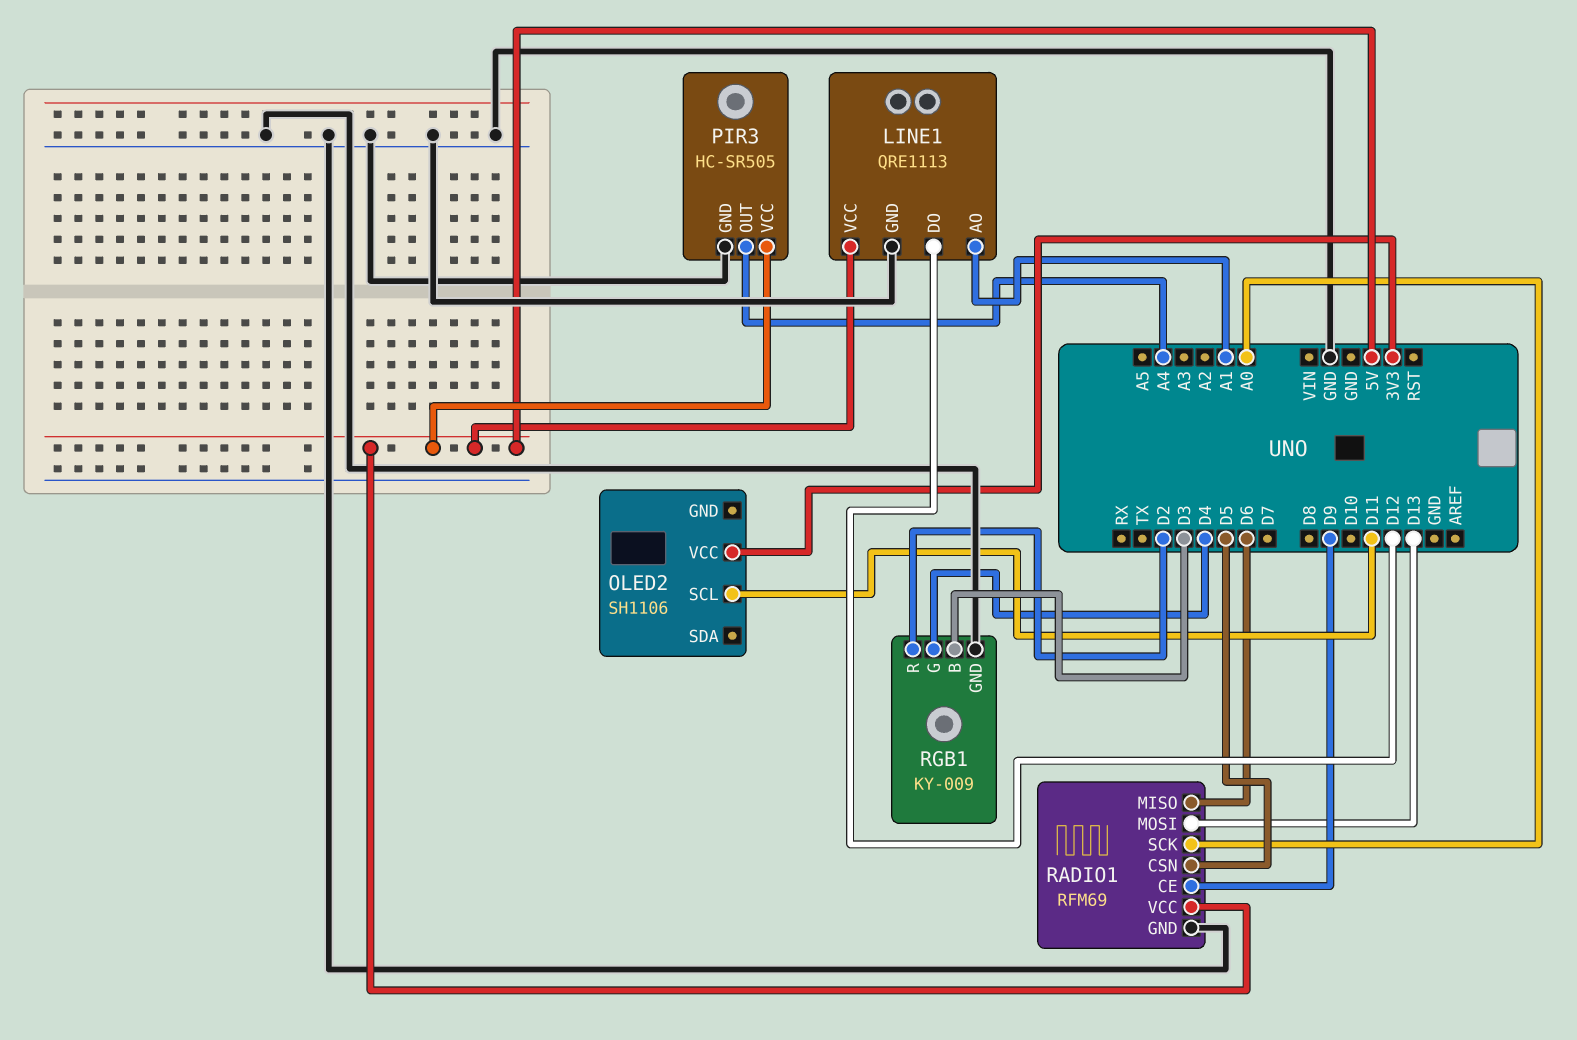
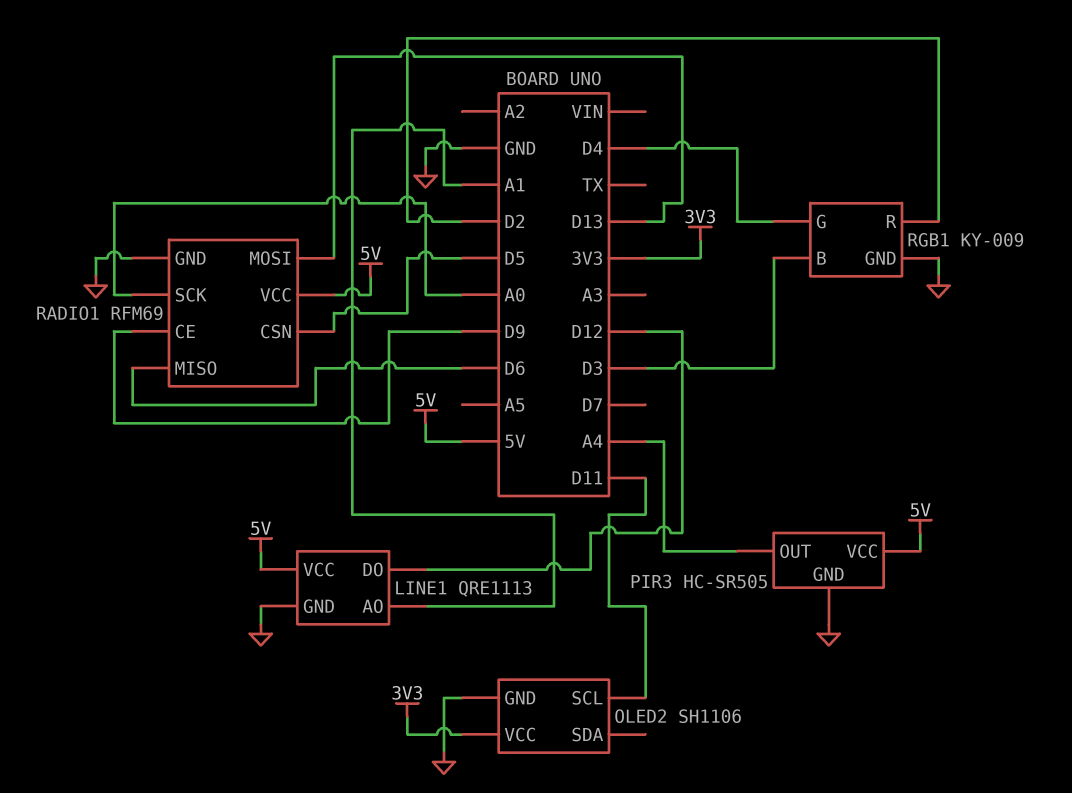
OLED2 pin GND: none -> GND

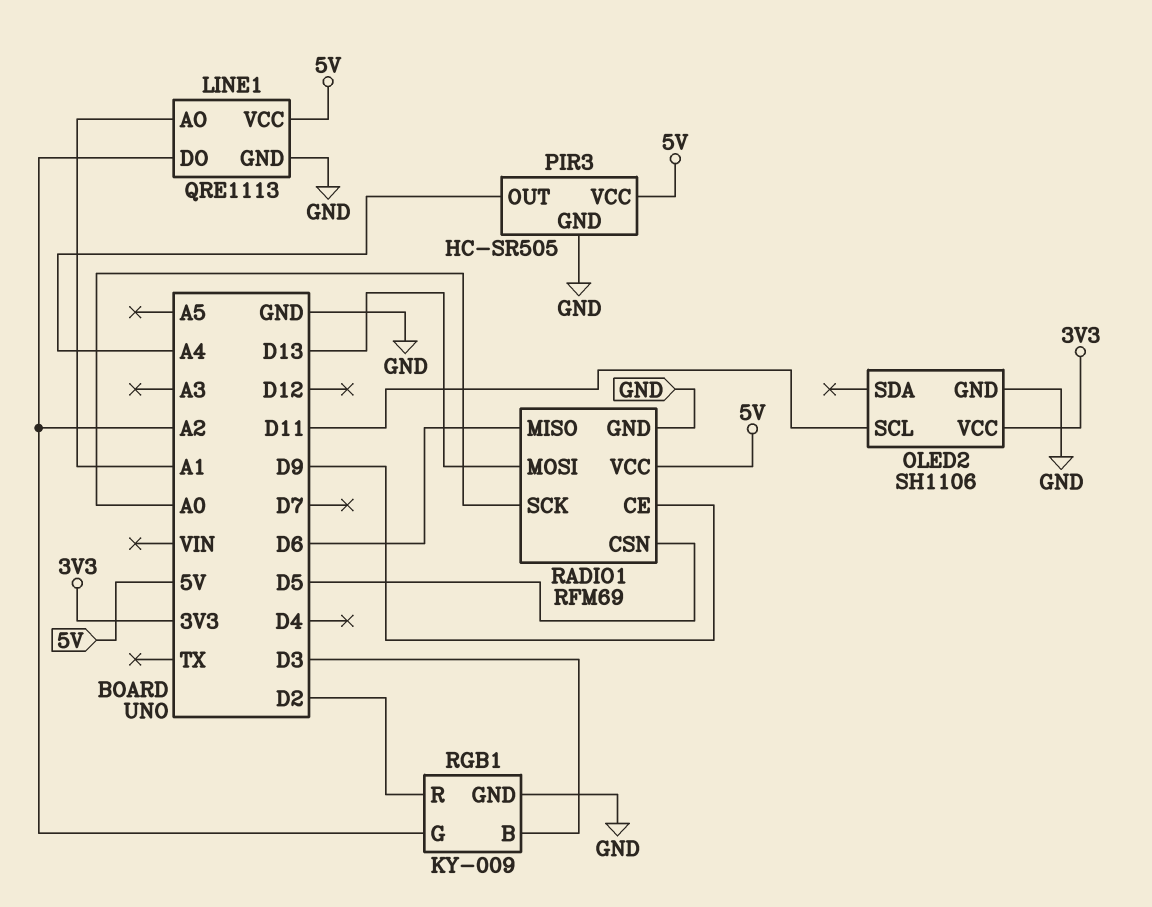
LINE1 pin DO: D12 -> A2
RGB1 pin G: D4 -> A2

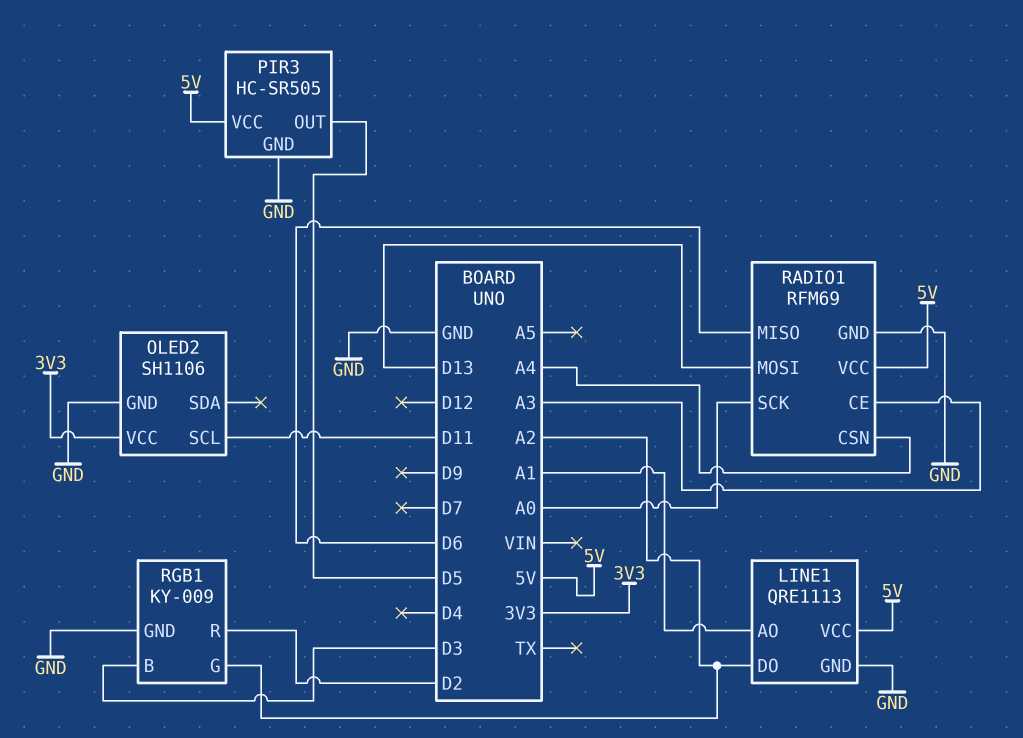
PIR3 pin OUT: A4 -> D5
RADIO1 pin CE: D9 -> A3
RADIO1 pin CSN: D5 -> A4

